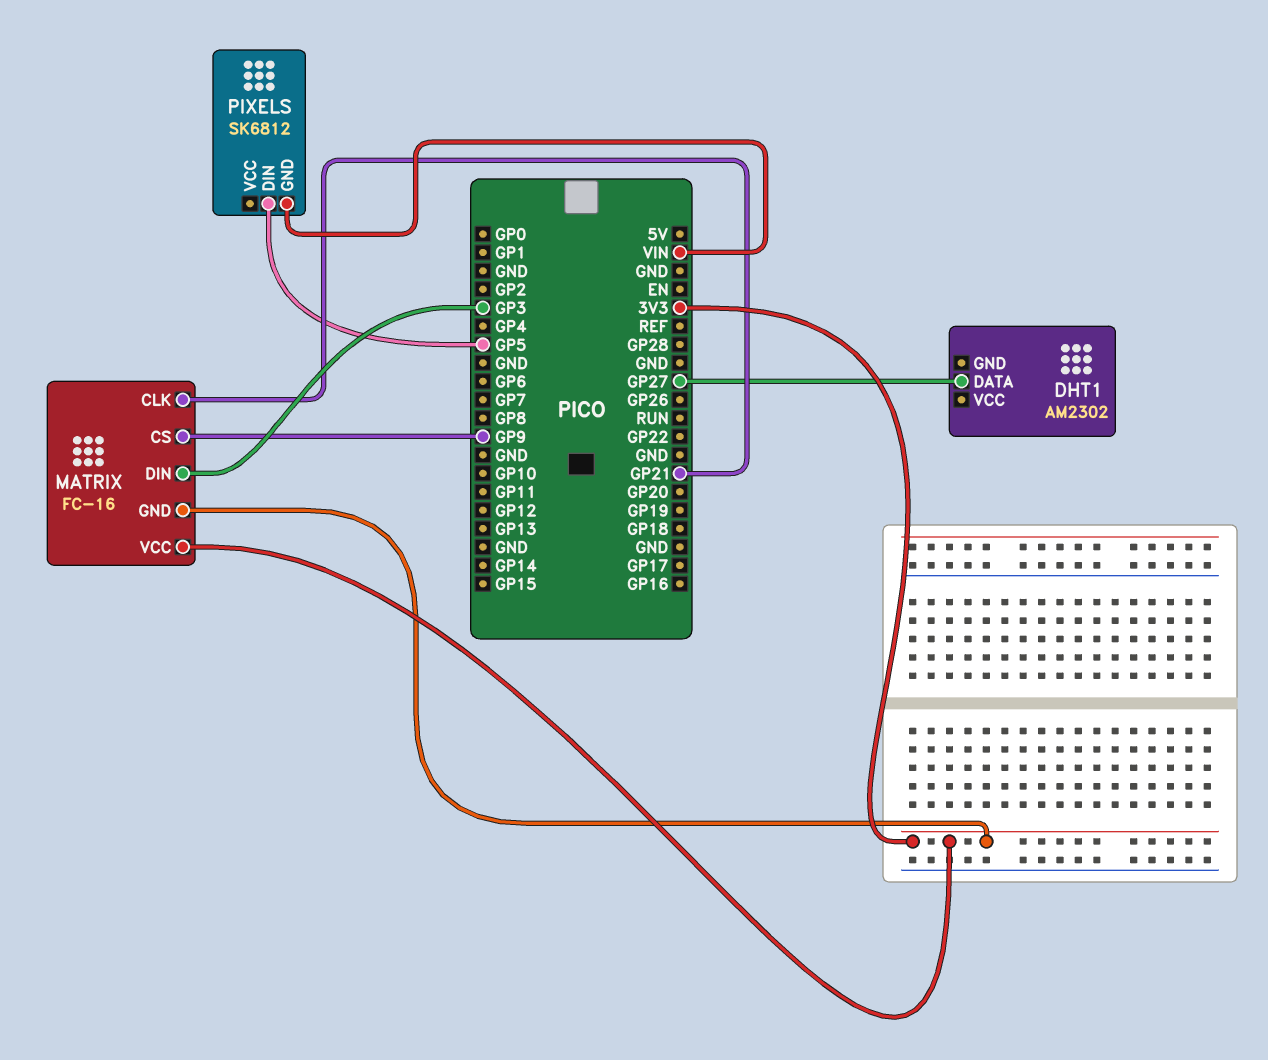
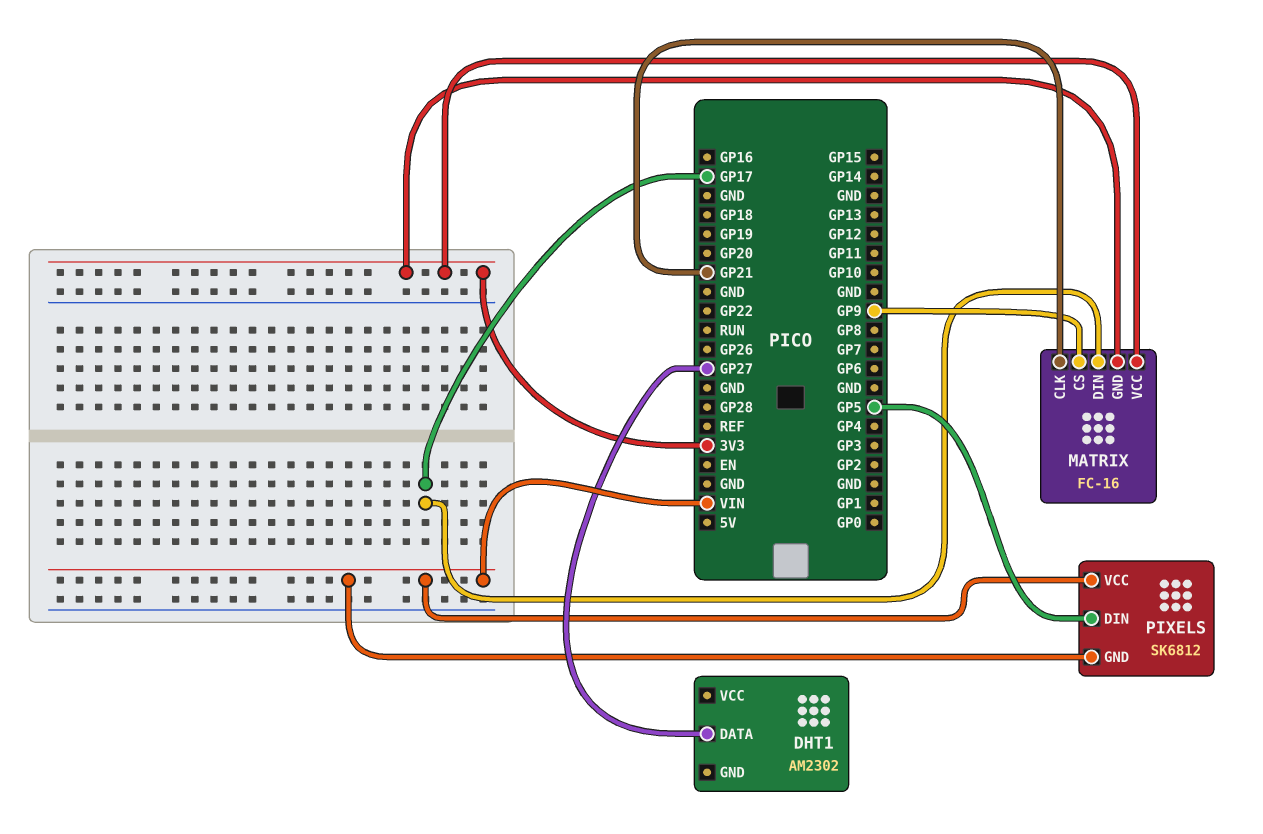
MATRIX pin DIN: GP3 -> GP17
PIXELS pin VCC: none -> VIN

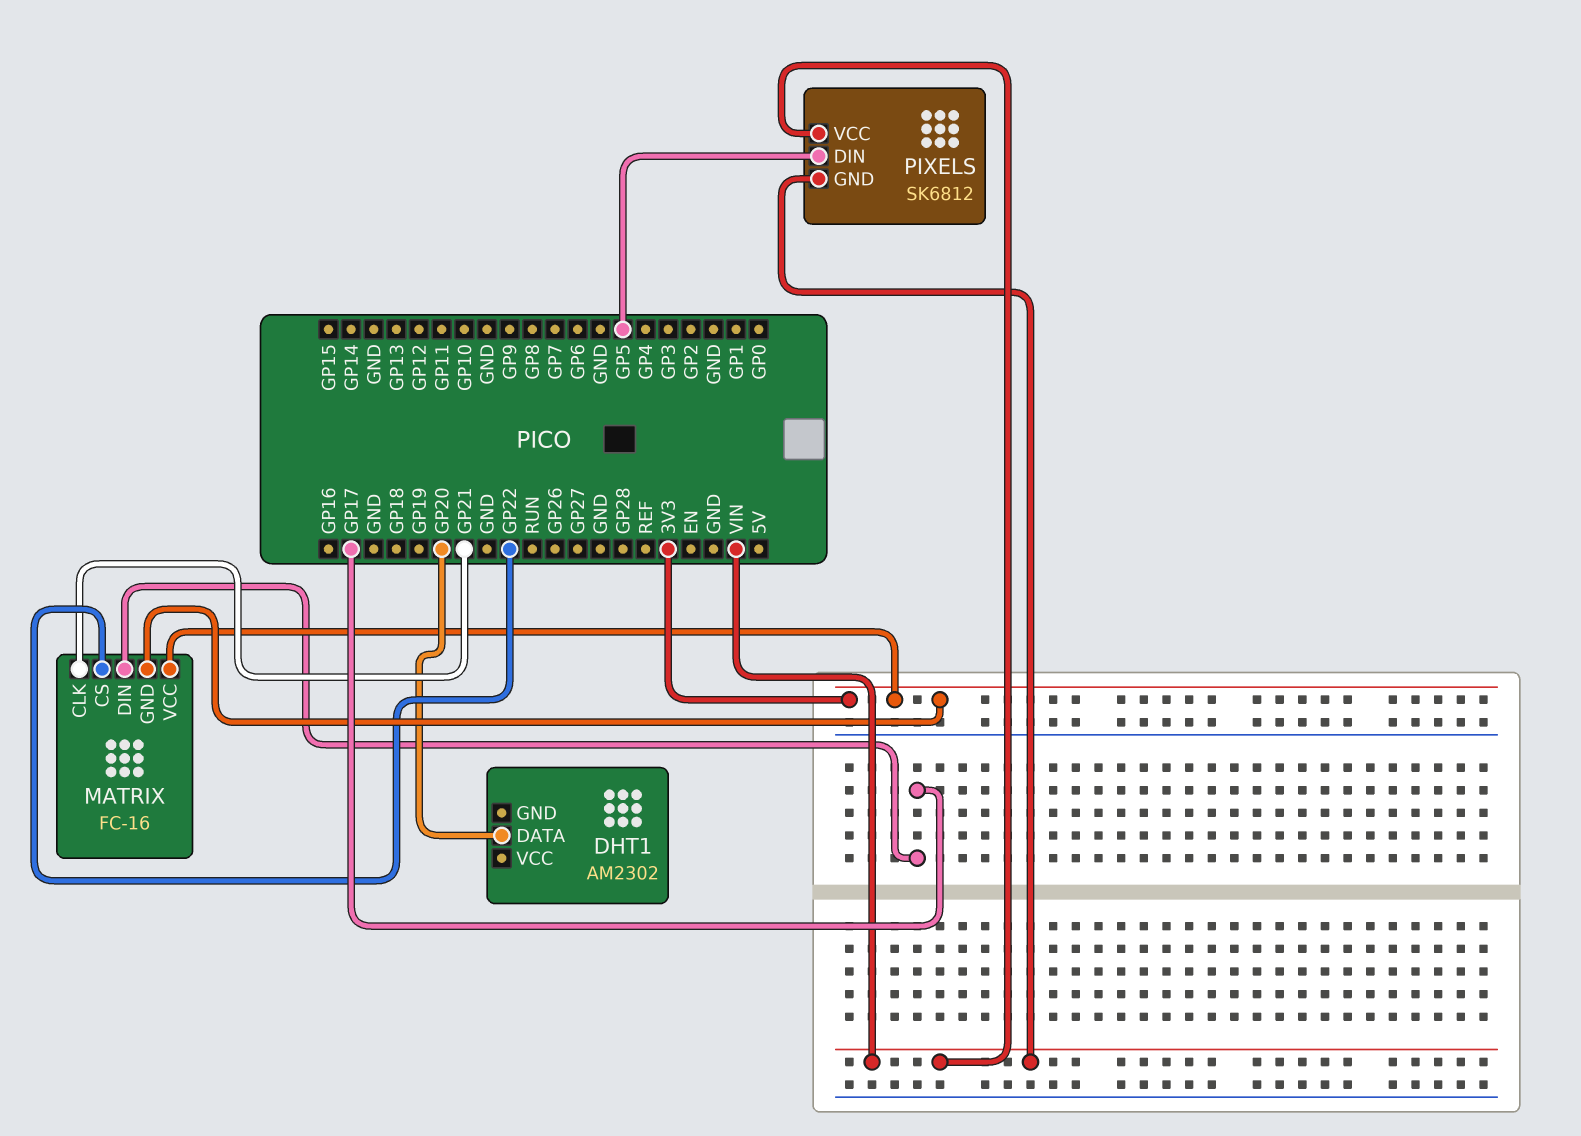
DHT1 pin DATA: GP27 -> GP20
MATRIX pin CS: GP9 -> GP22

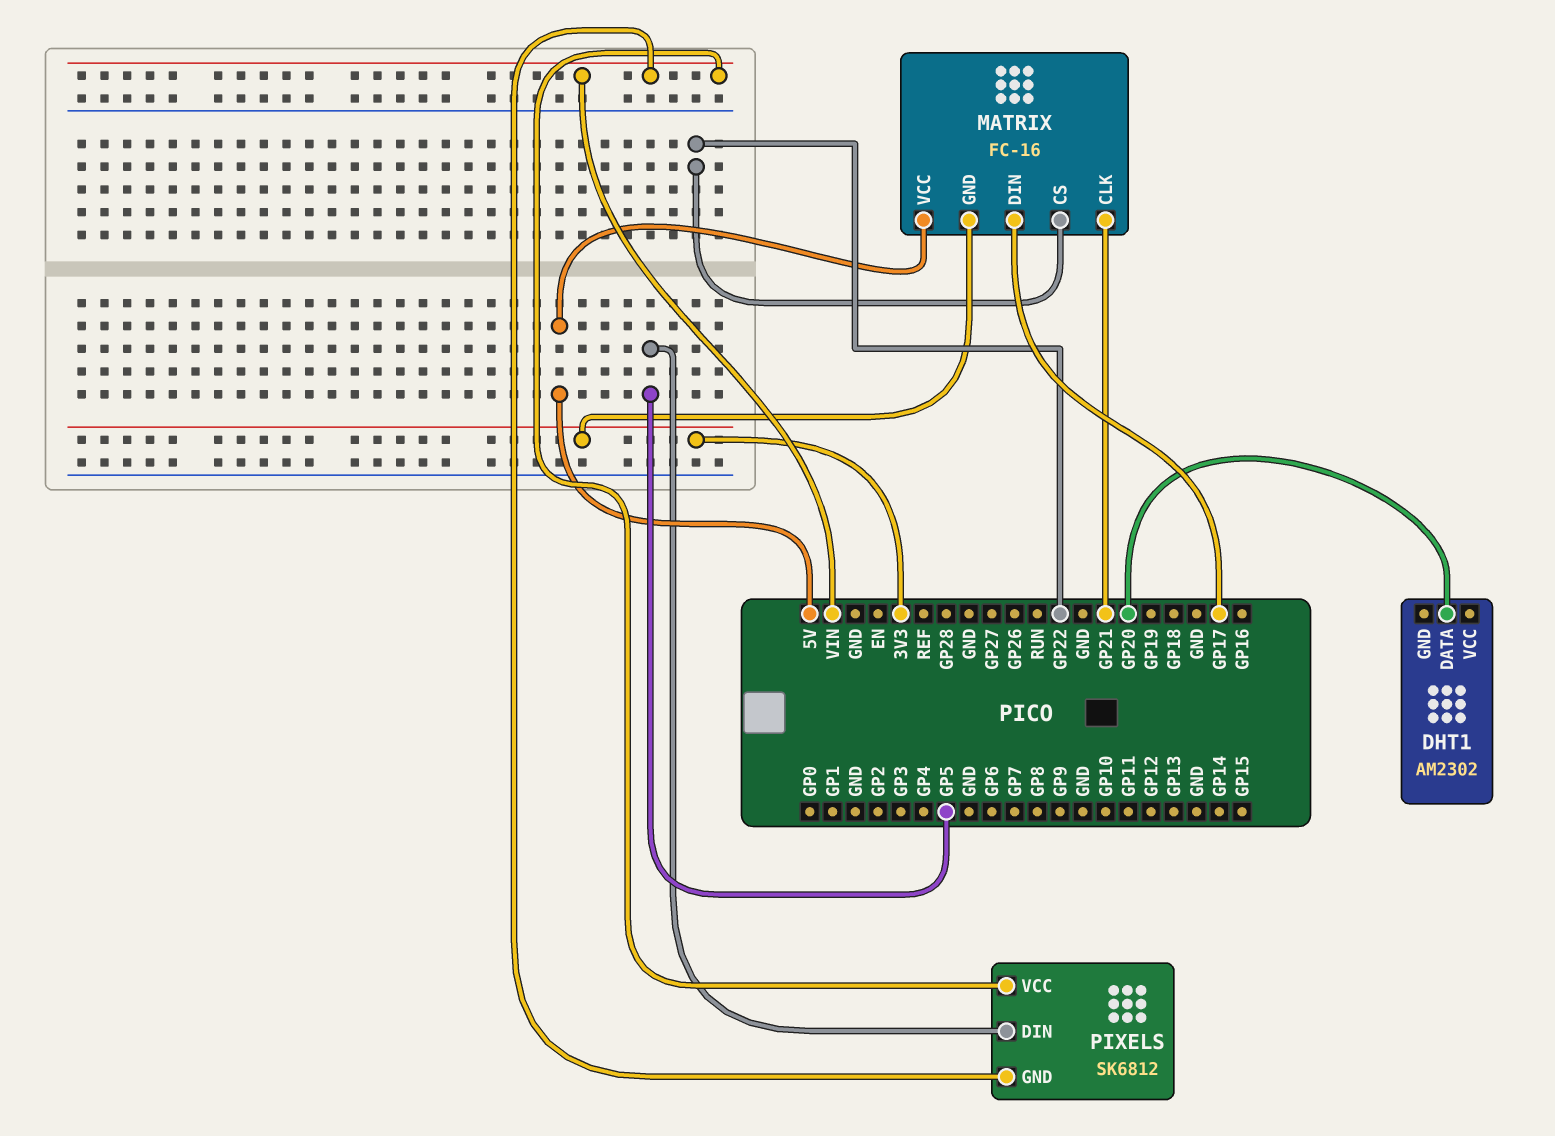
MATRIX pin VCC: 3V3 -> 5V

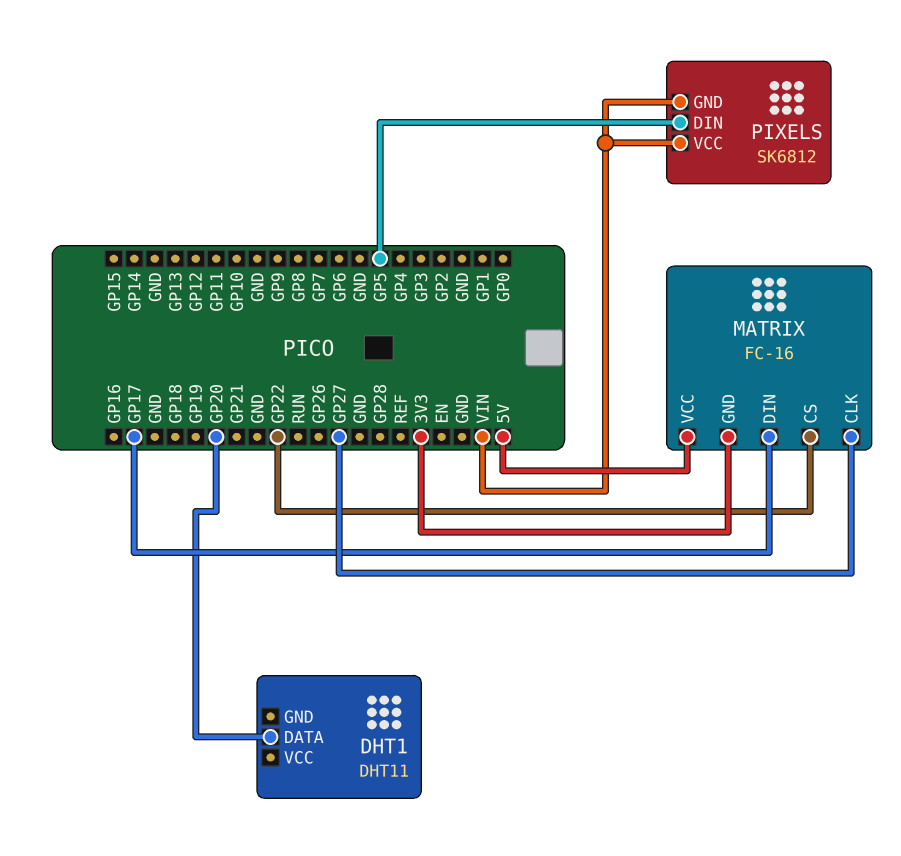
DHT1: AM2302 -> DHT11
MATRIX pin CLK: GP21 -> GP27

